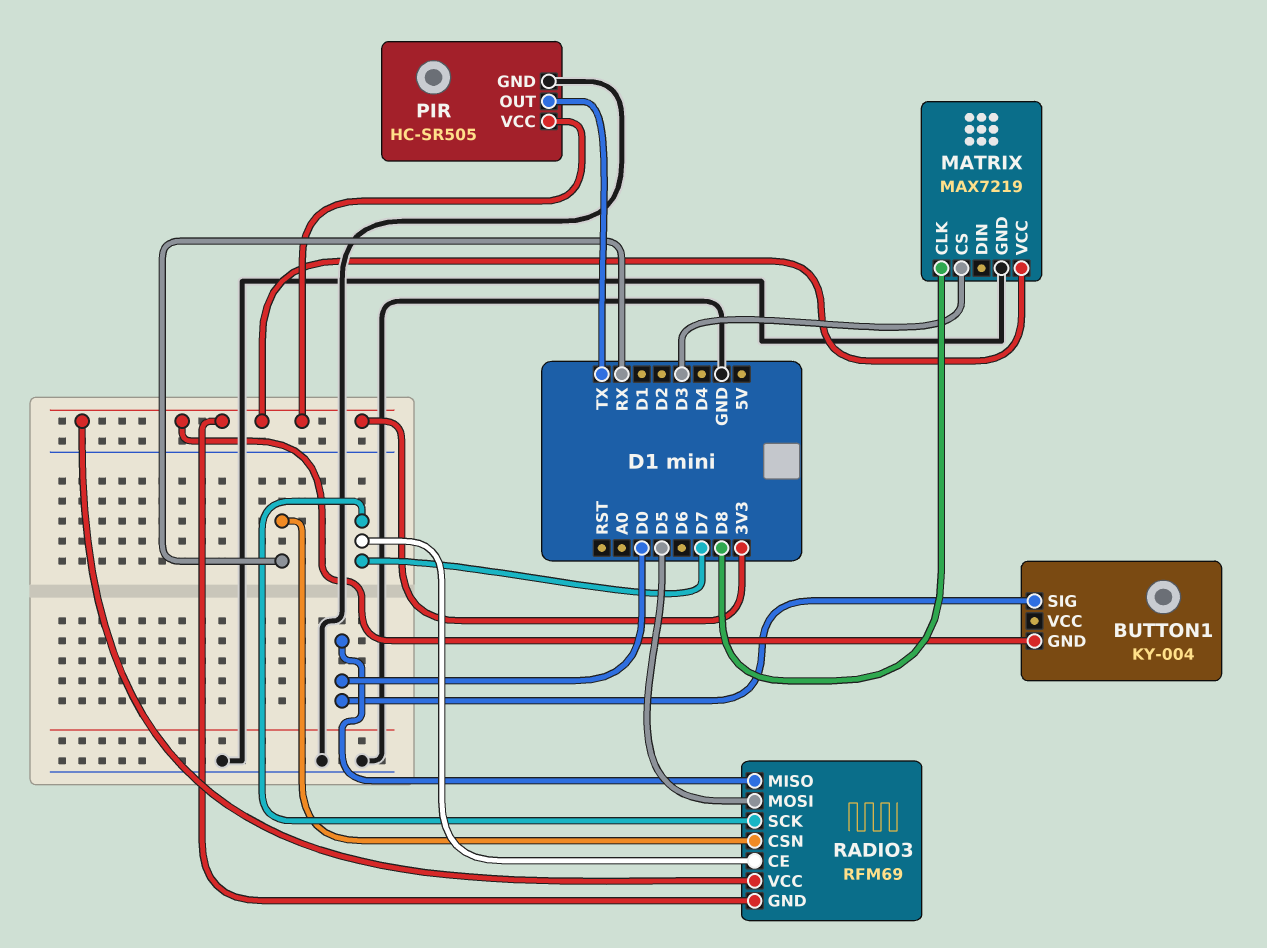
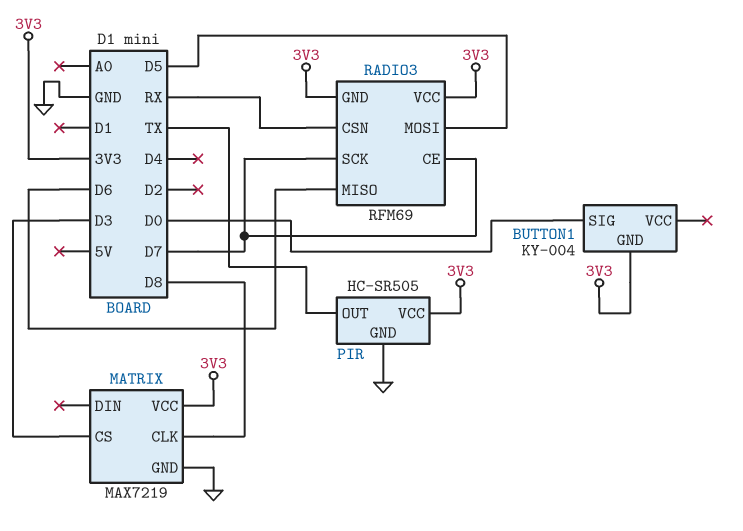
RADIO3 pin MISO: D0 -> D6

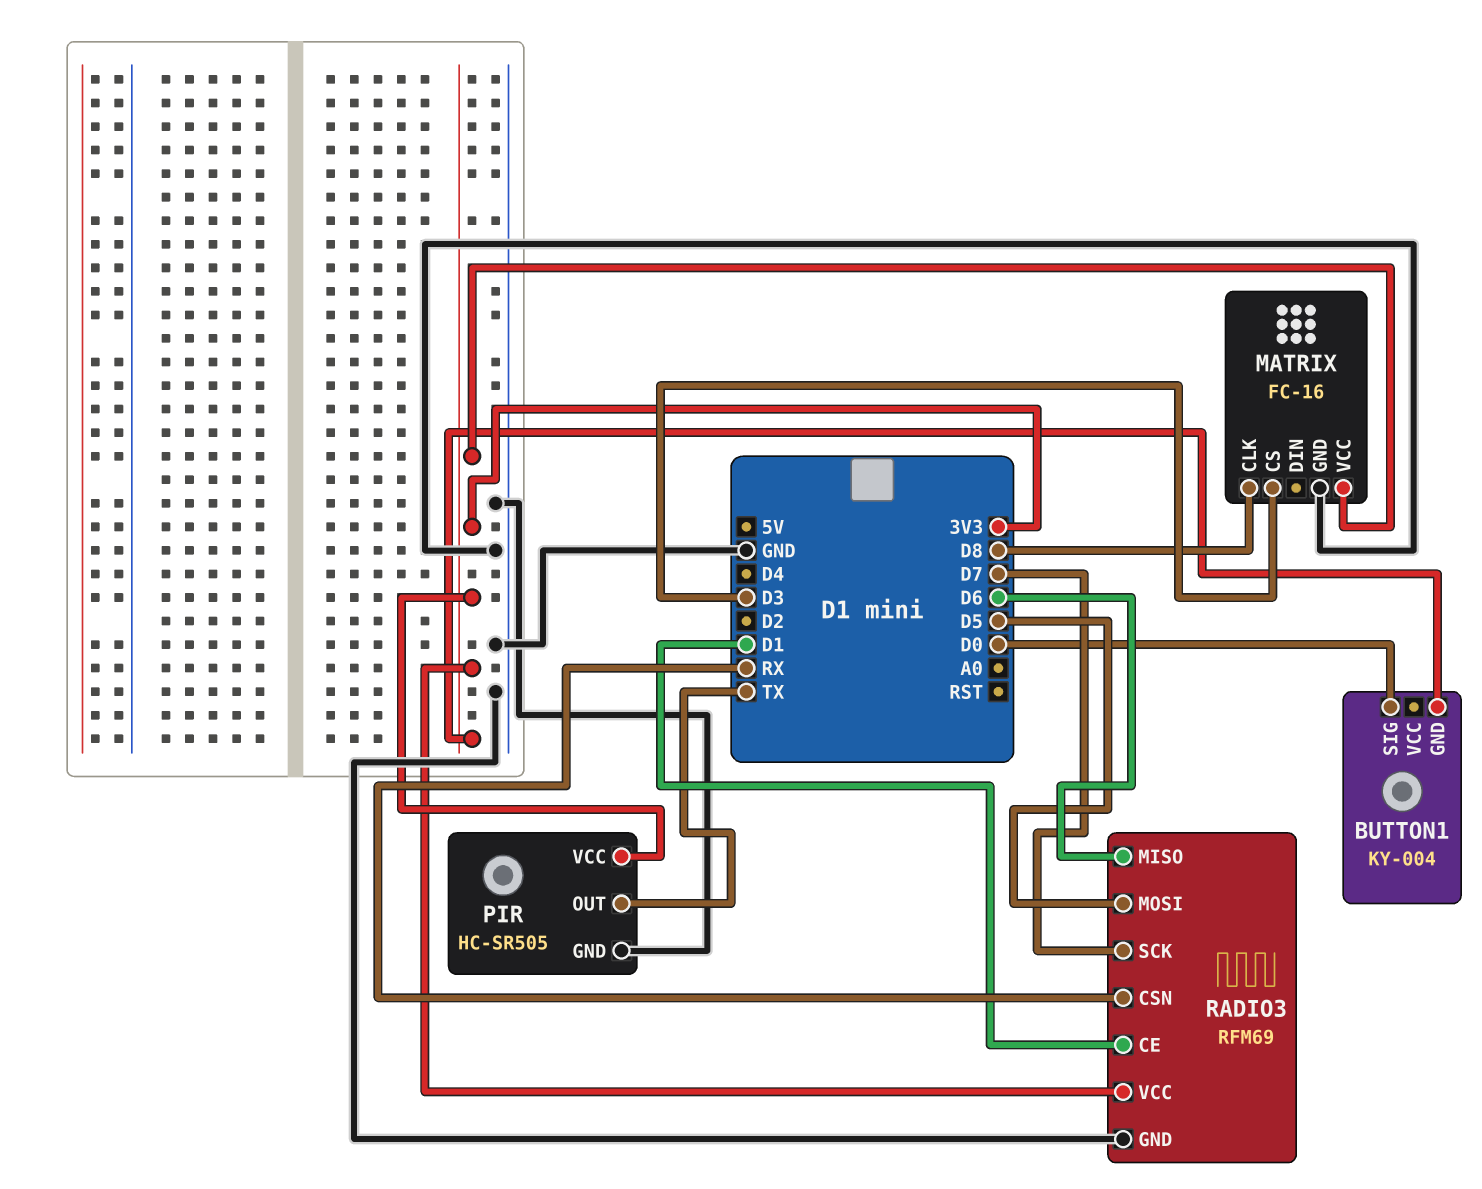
MATRIX: MAX7219 -> FC-16
RADIO3 pin CE: D7 -> D1
RADIO3 pin GND: 3V3 -> GND

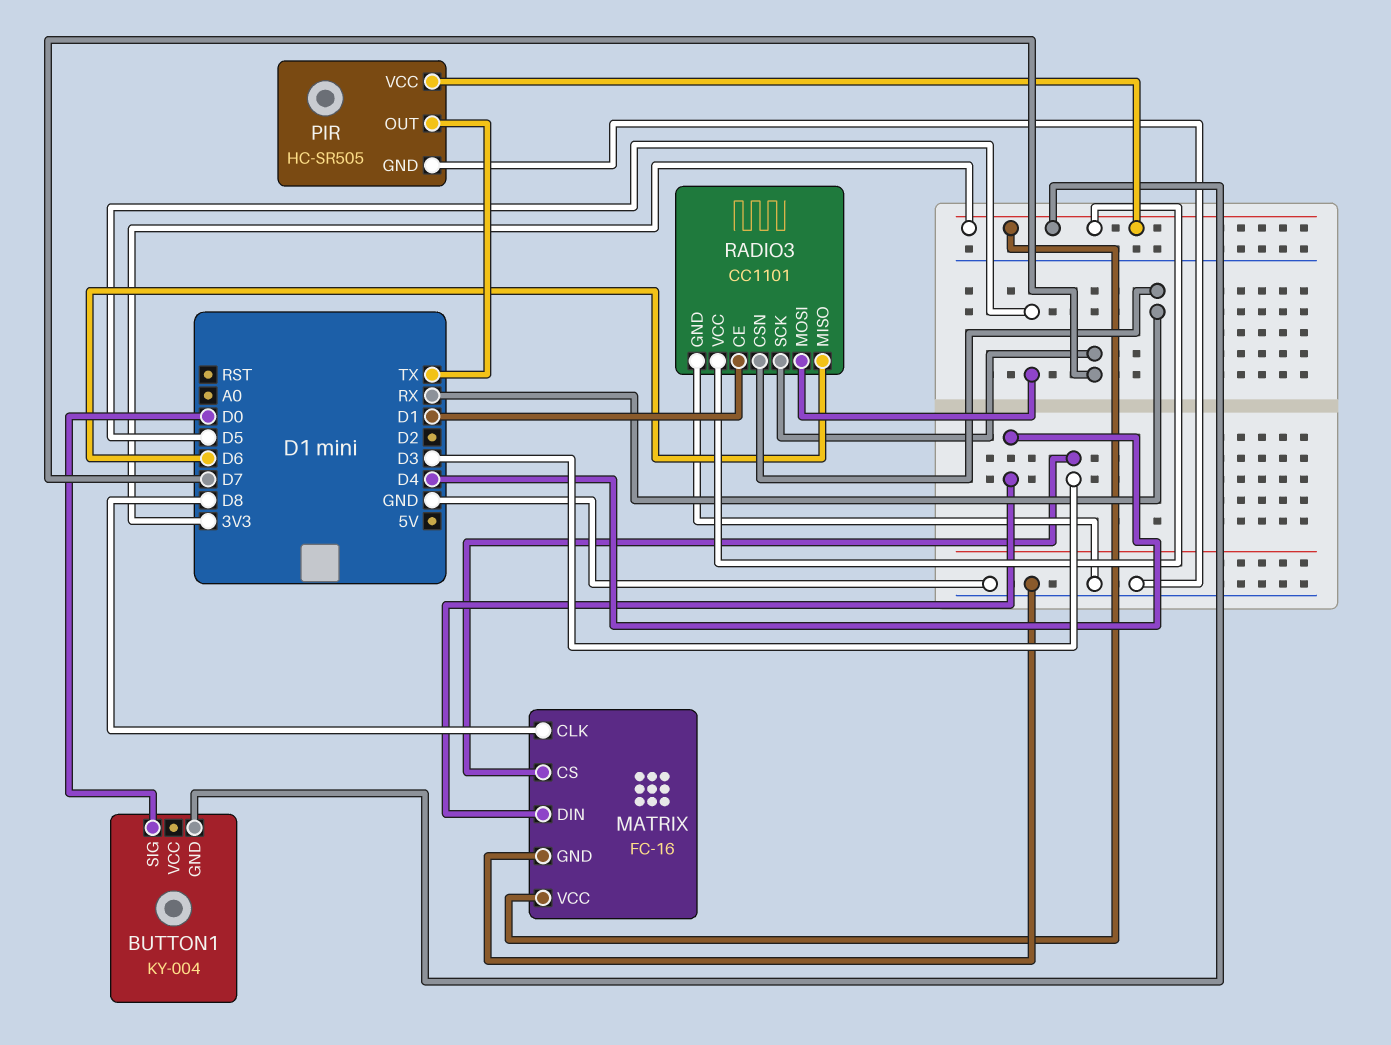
MATRIX pin DIN: none -> D4
RADIO3: RFM69 -> CC1101

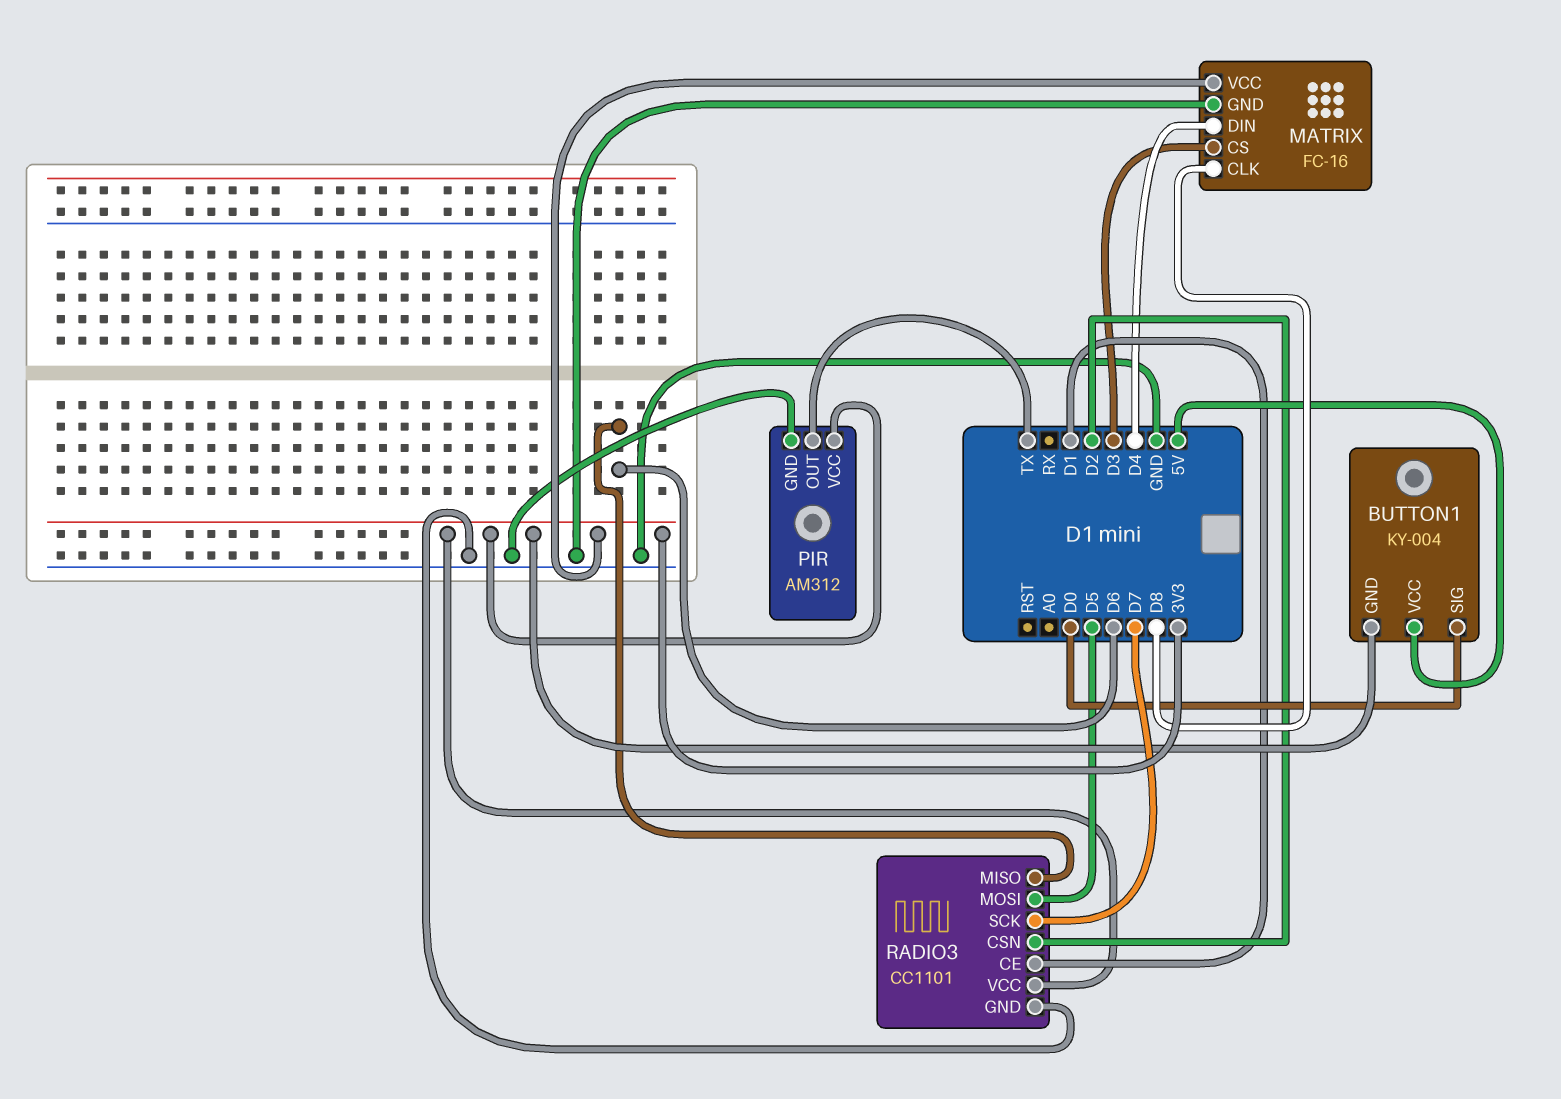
BUTTON1 pin VCC: none -> 5V
PIR: HC-SR505 -> AM312
RADIO3 pin CSN: RX -> D2

